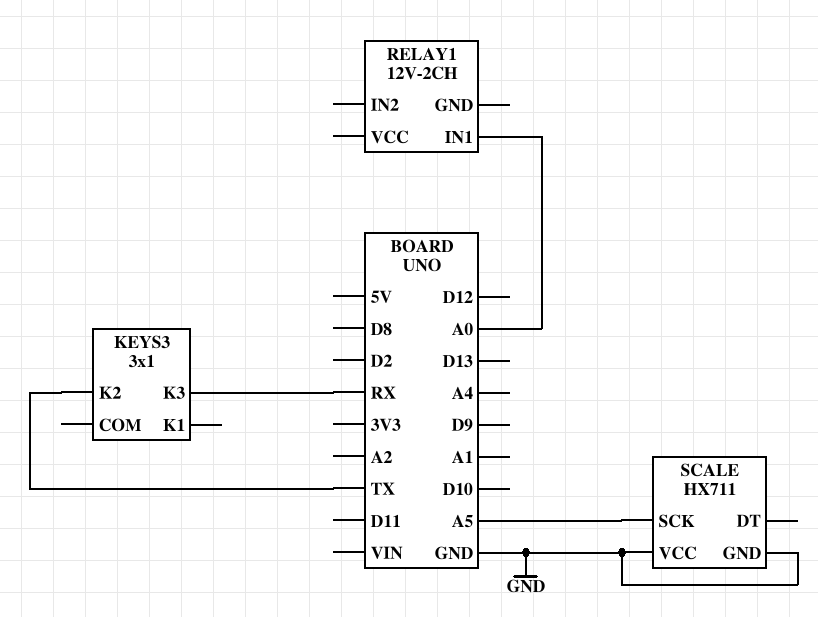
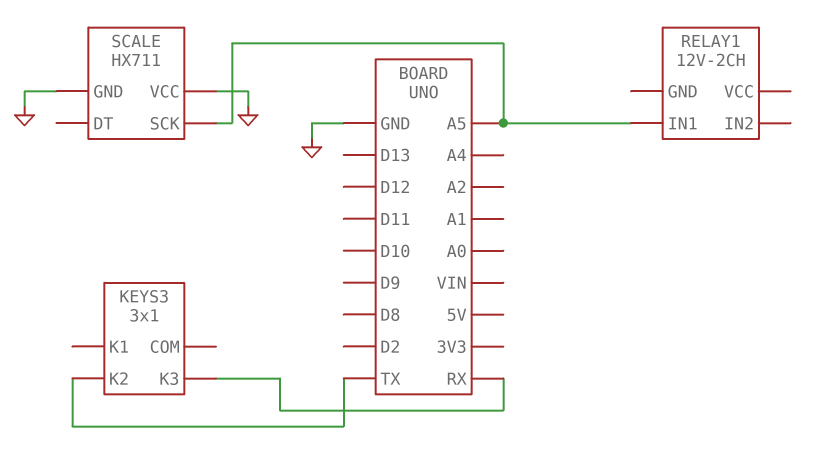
RELAY1 pin IN1: A0 -> A5

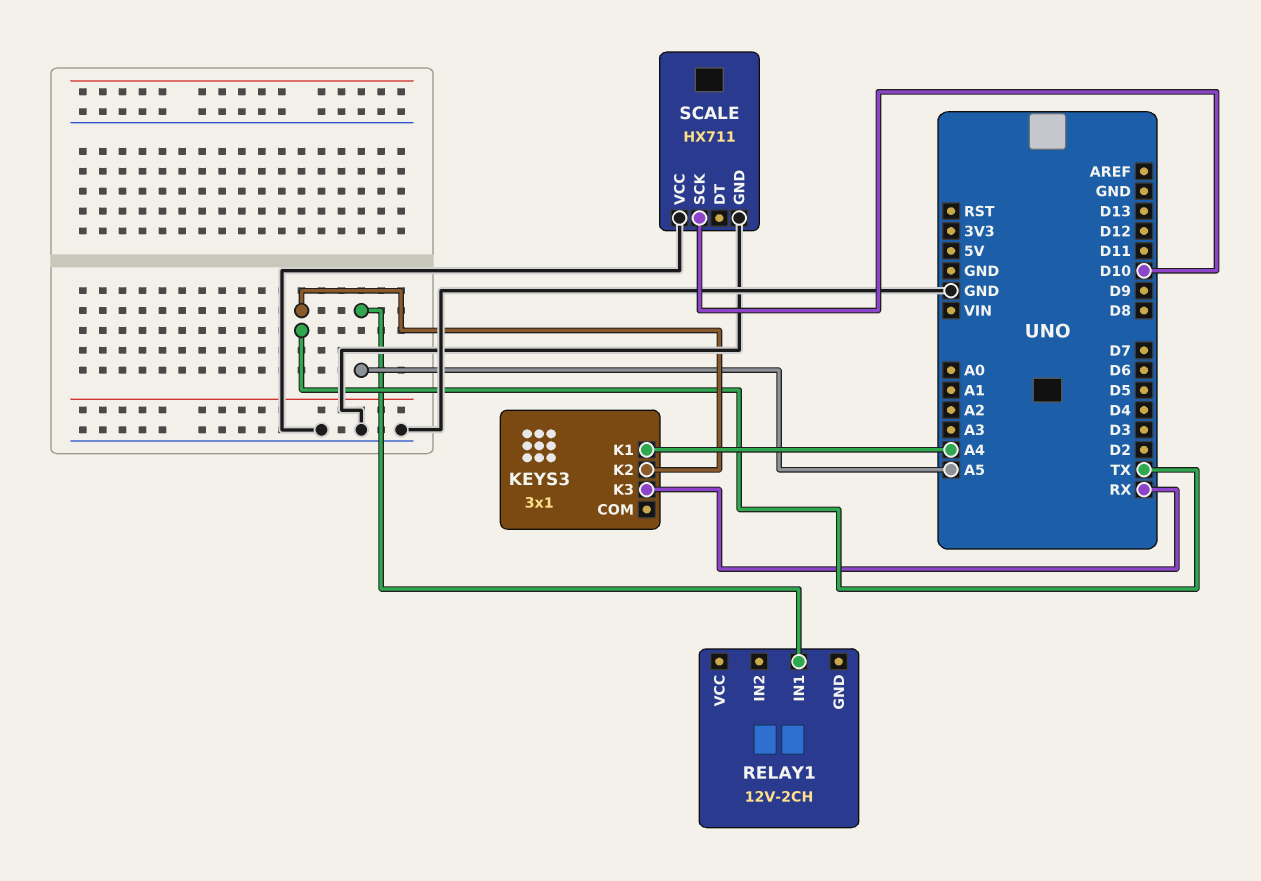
KEYS3 pin K1: none -> A4
SCALE pin SCK: A5 -> D10

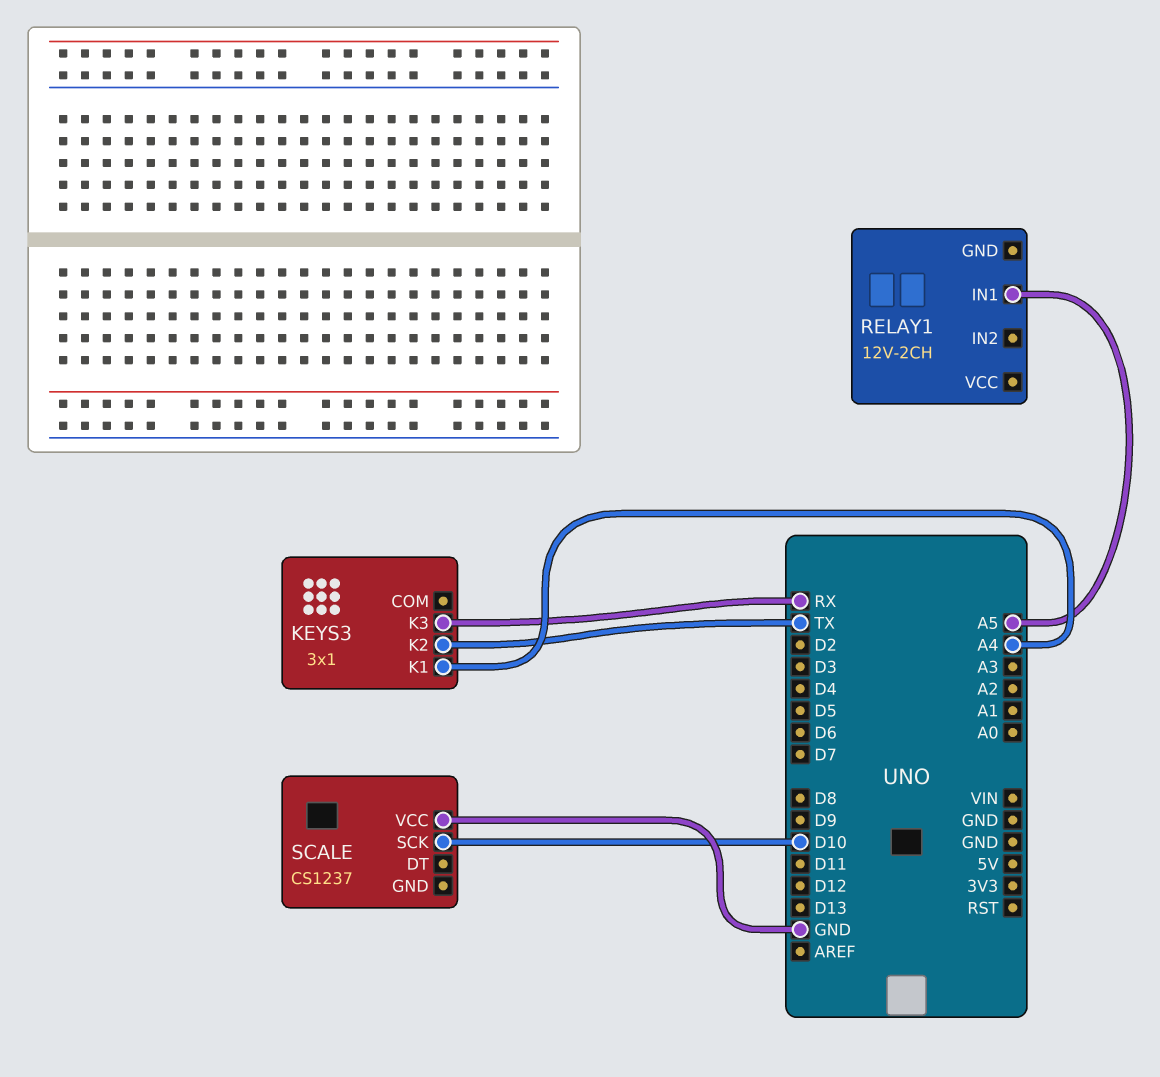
SCALE: HX711 -> CS1237
SCALE pin GND: GND -> none

